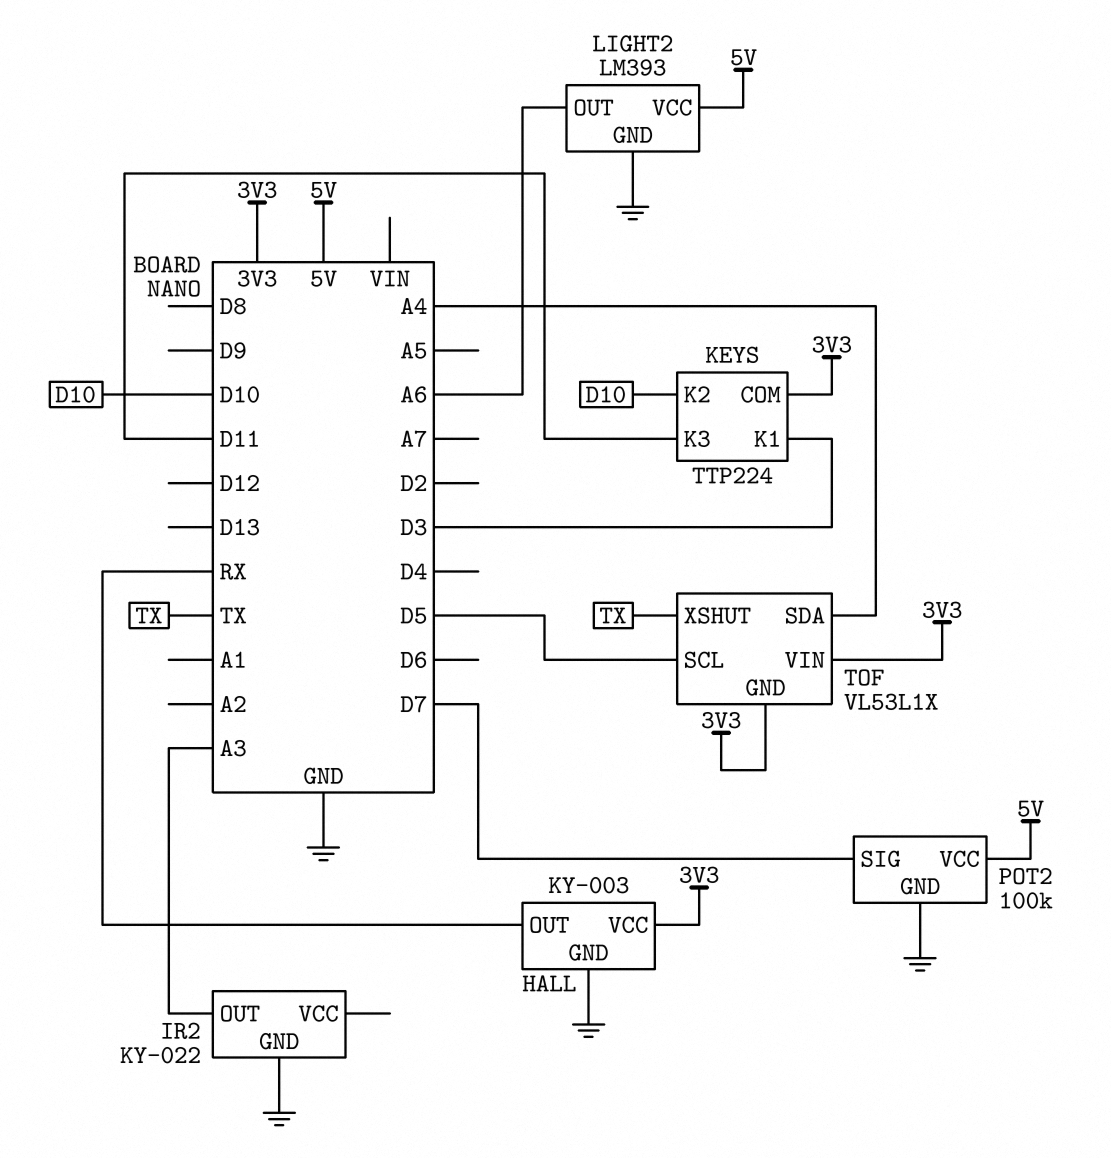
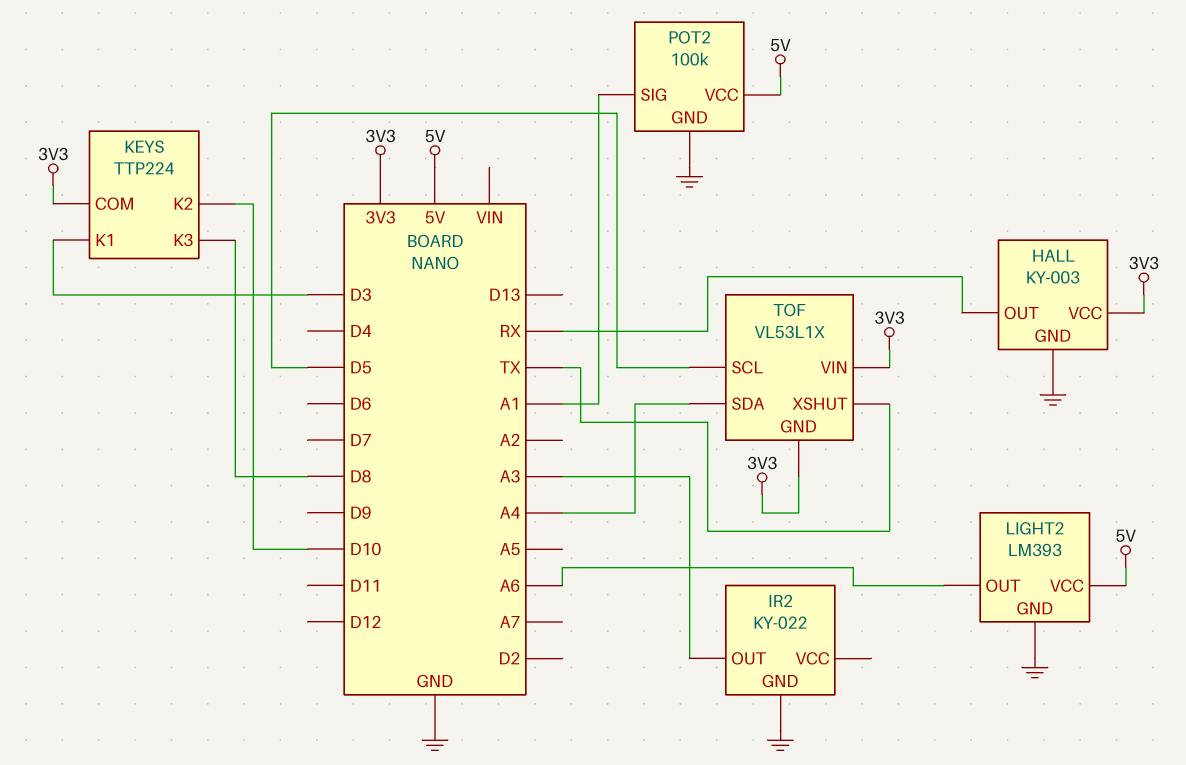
KEYS pin K3: D11 -> D8
POT2 pin SIG: D7 -> A1

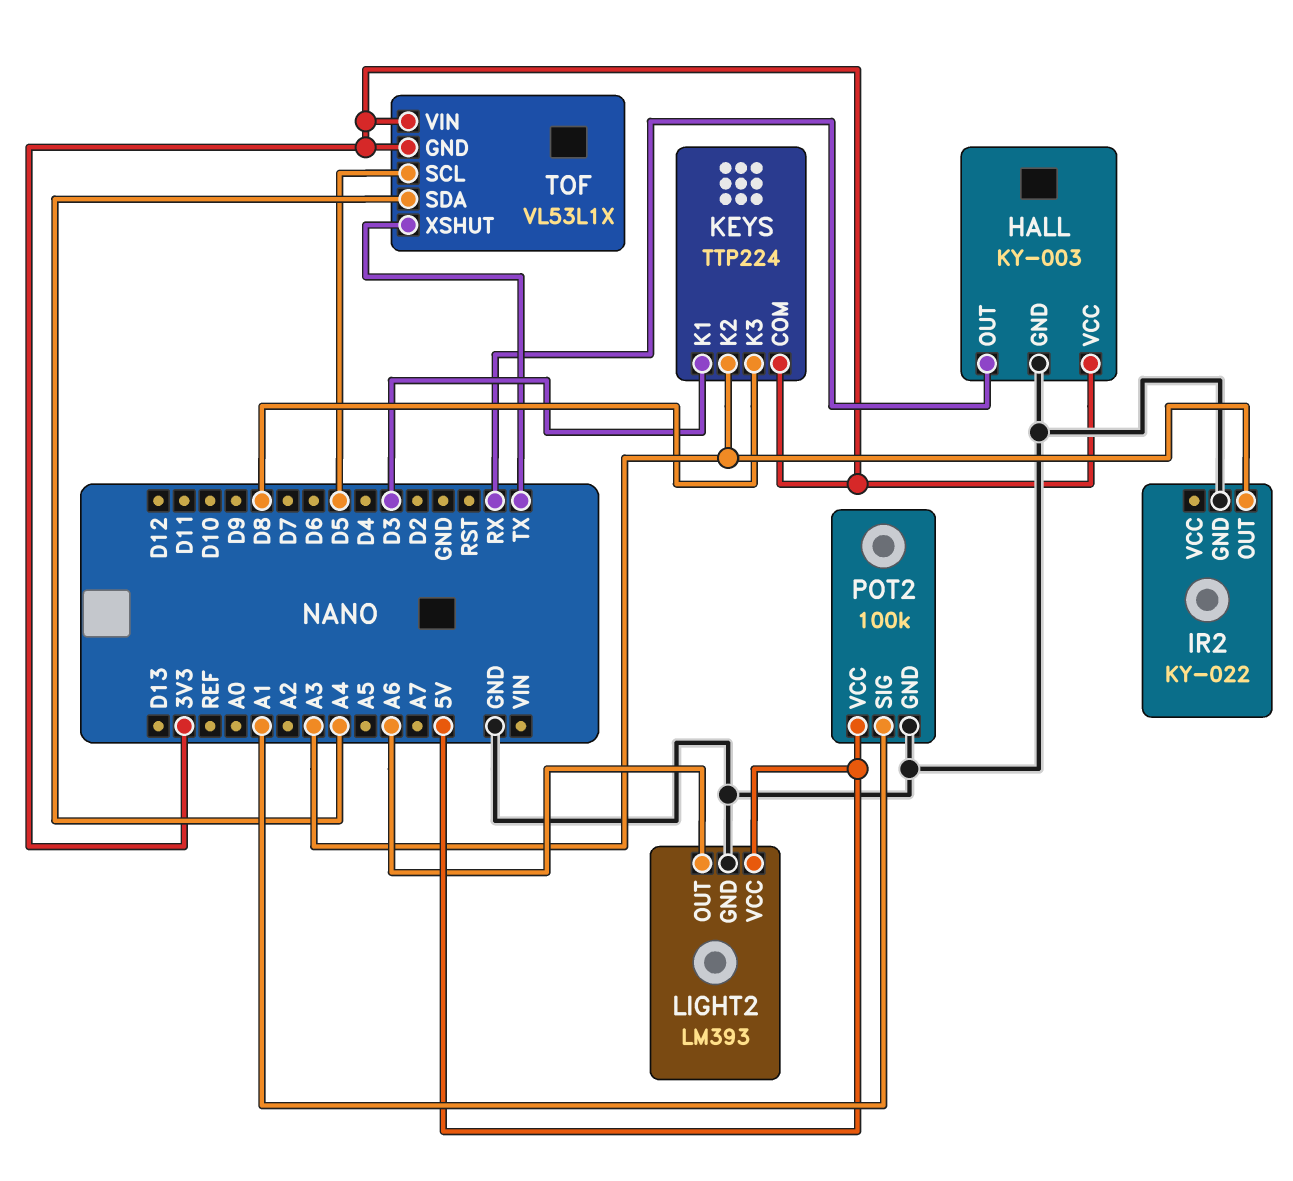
KEYS pin K2: D10 -> A3

